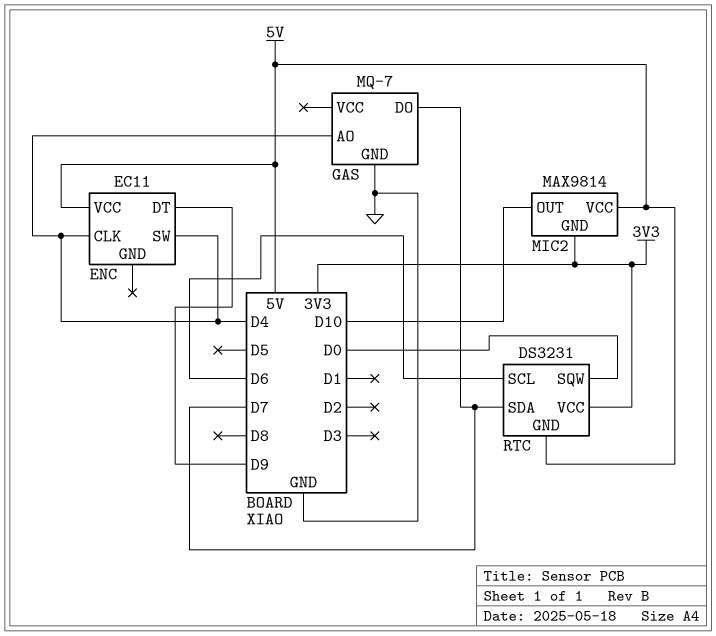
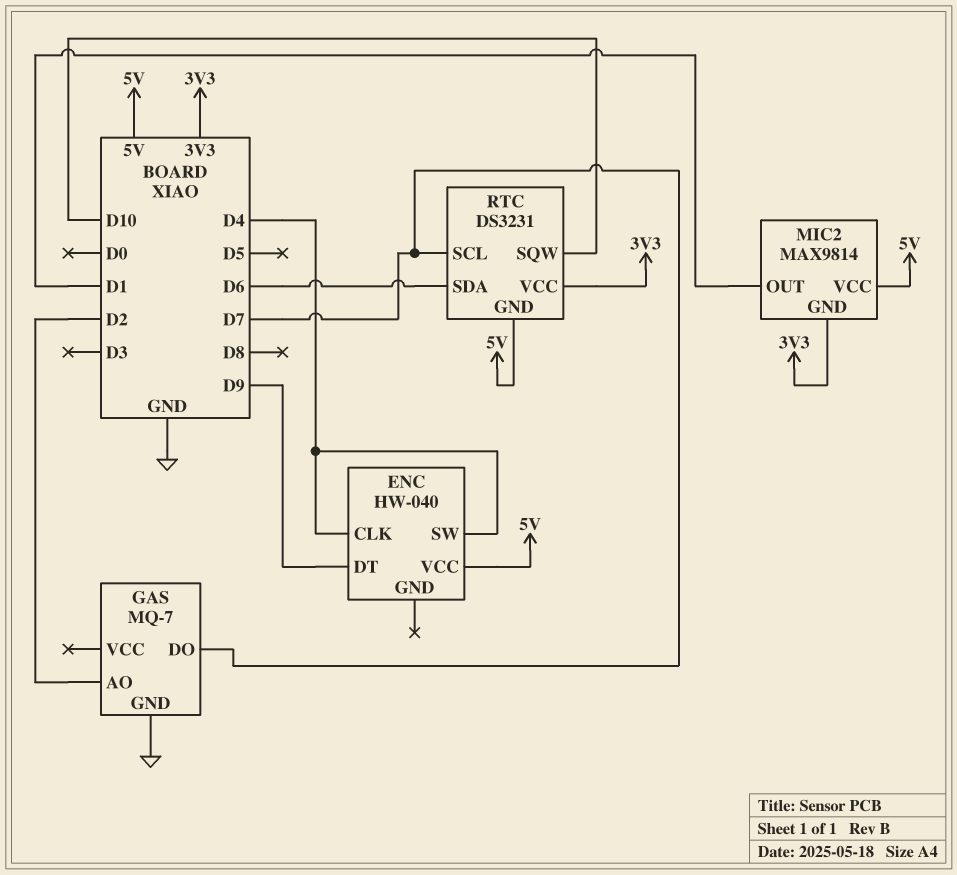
ENC: EC11 -> HW-040
GAS pin AO: D4 -> D2
MIC2 pin OUT: D10 -> D1
RTC pin SCL: D6 -> D7
RTC pin SDA: D7 -> D6
RTC pin SQW: D0 -> D10

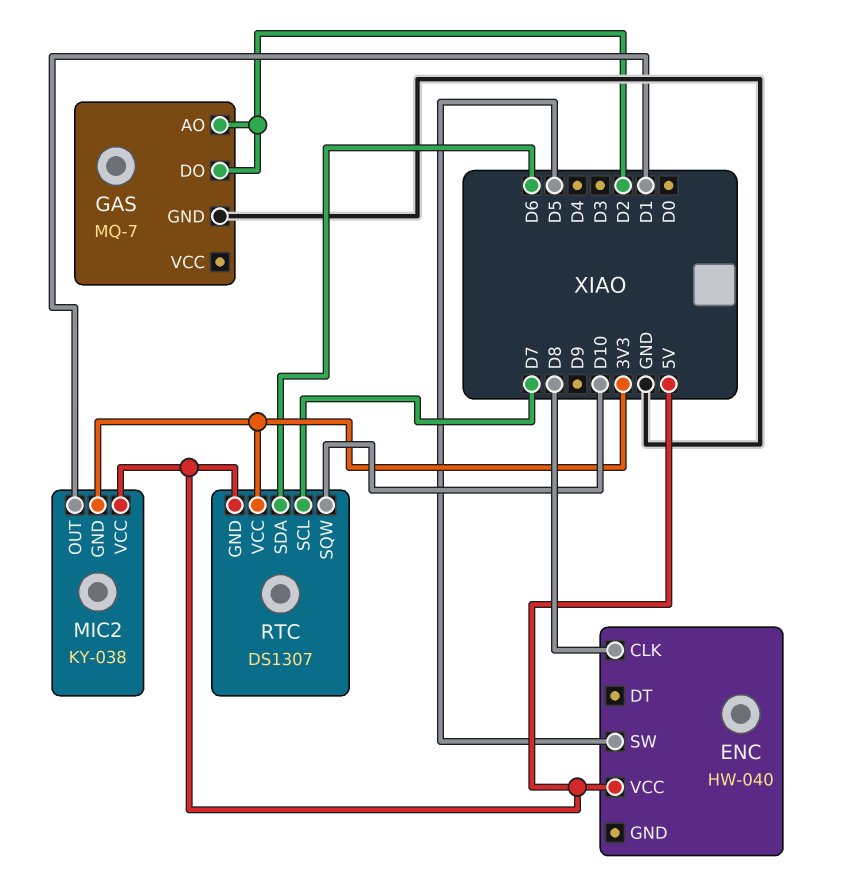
ENC pin CLK: D4 -> D8
ENC pin DT: D9 -> none
ENC pin SW: D4 -> D5
GAS pin DO: D7 -> D2
MIC2: MAX9814 -> KY-038
RTC: DS3231 -> DS1307

